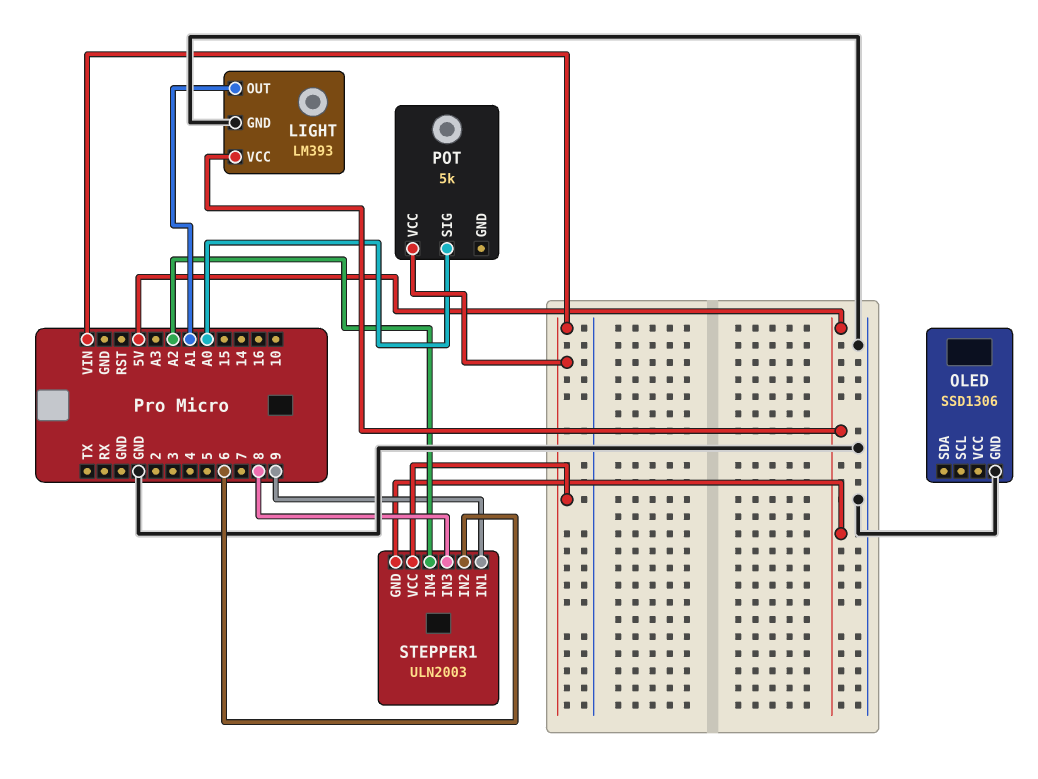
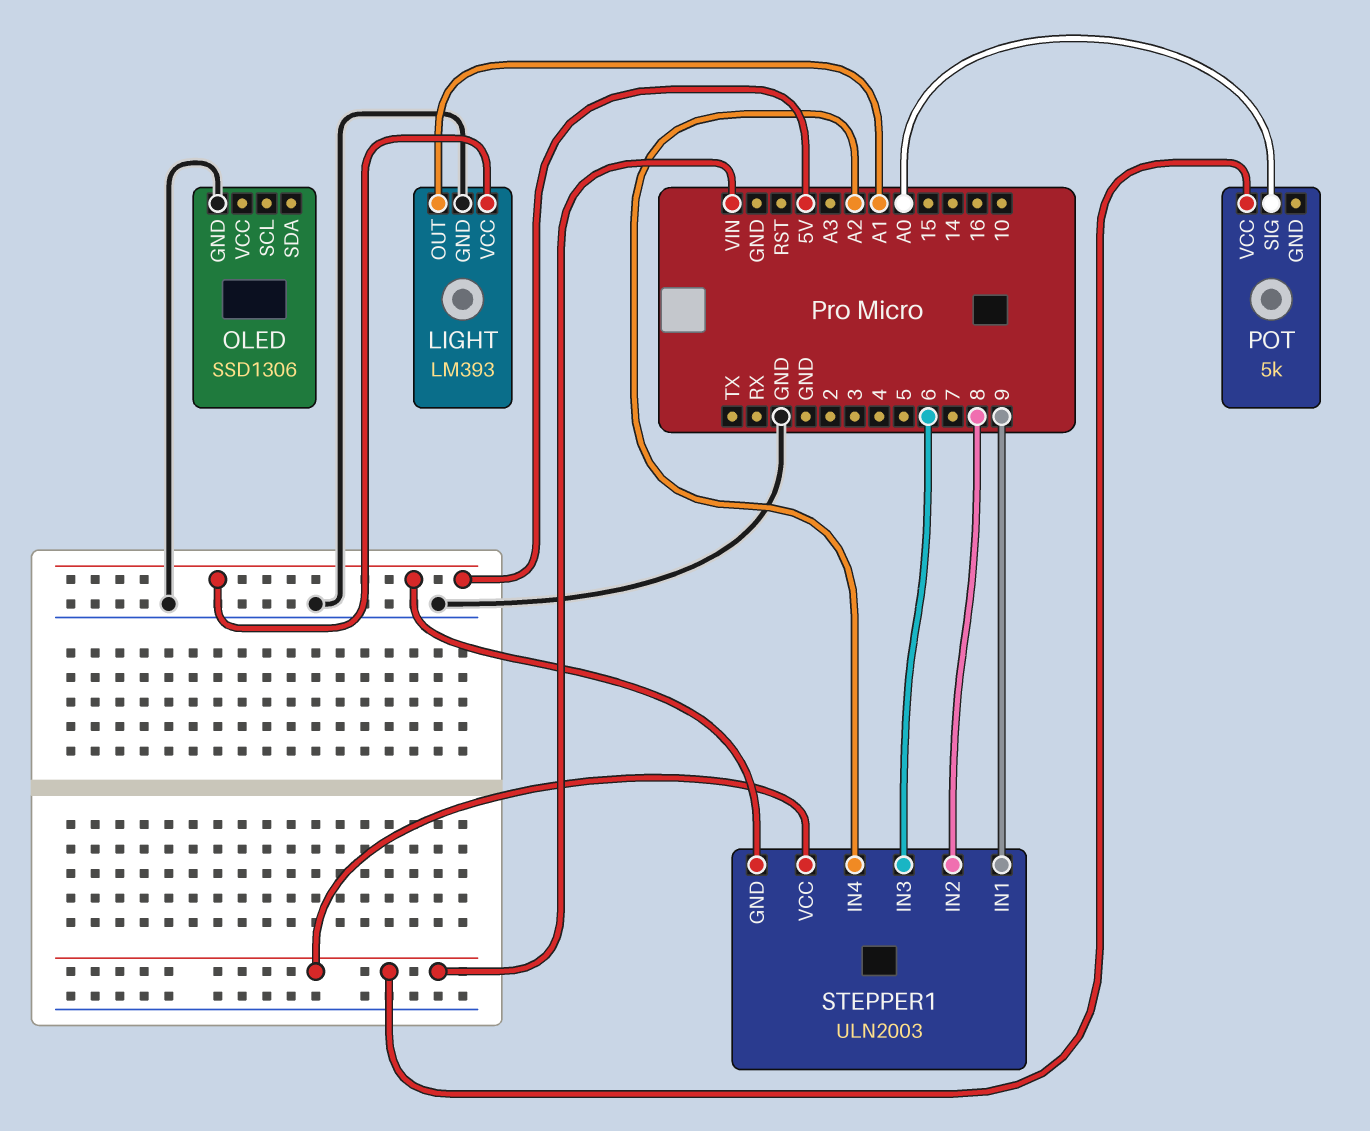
STEPPER1 pin IN2: 6 -> 8
STEPPER1 pin IN3: 8 -> 6

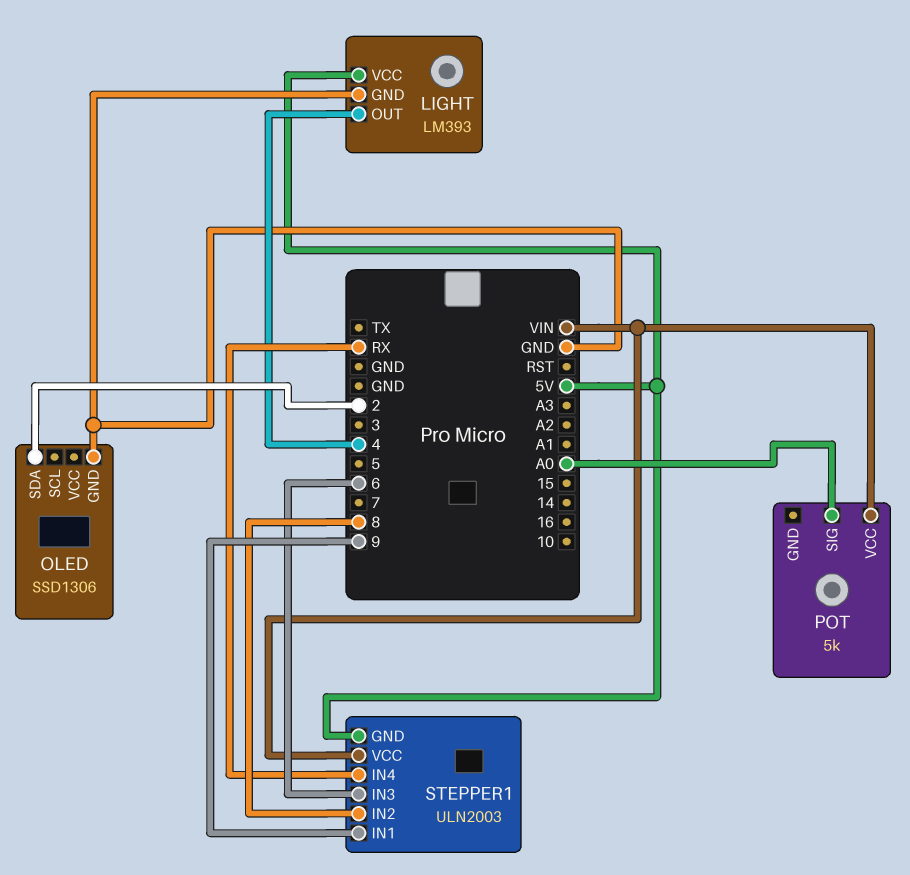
LIGHT pin OUT: A1 -> 4
OLED pin SDA: none -> 2
STEPPER1 pin IN4: A2 -> RX

